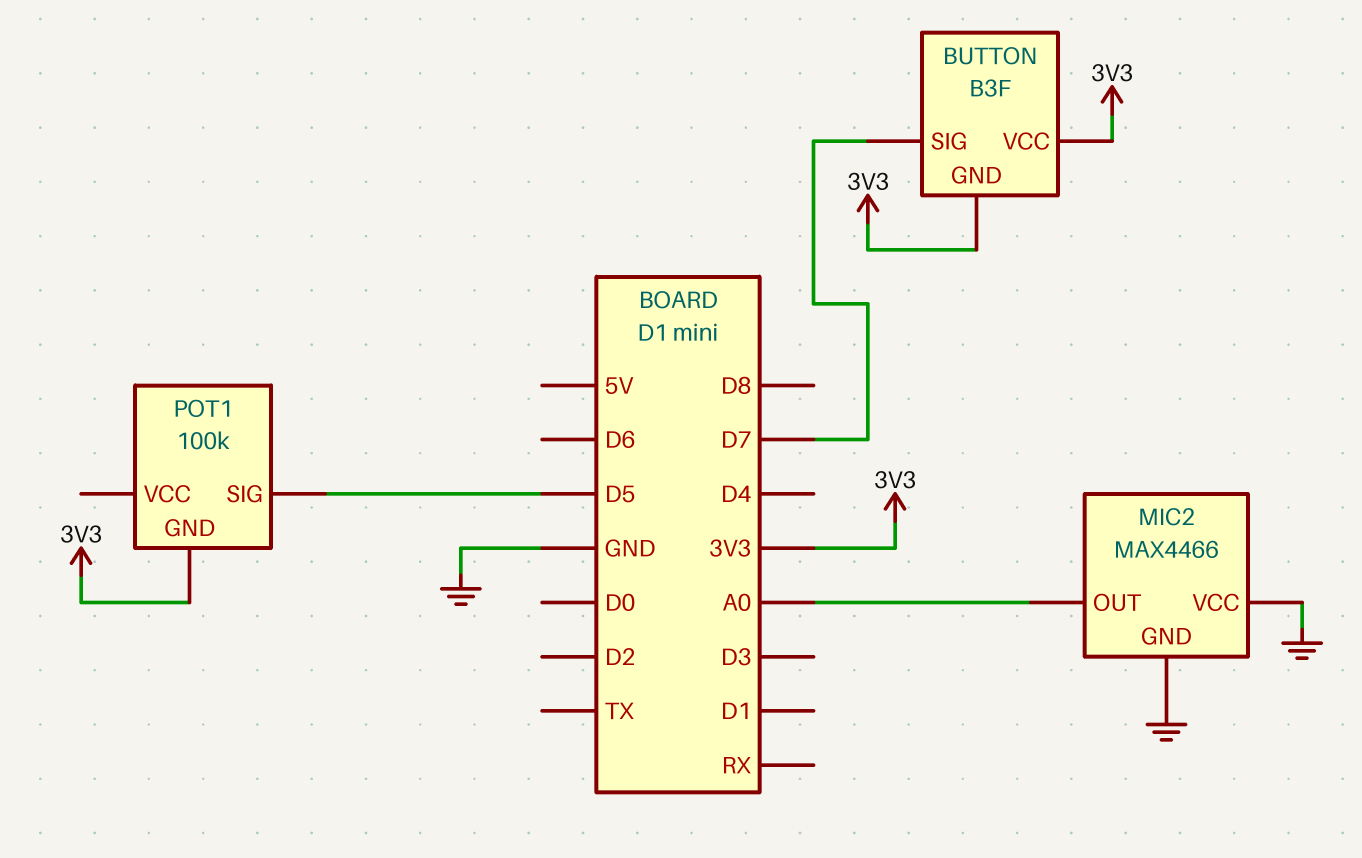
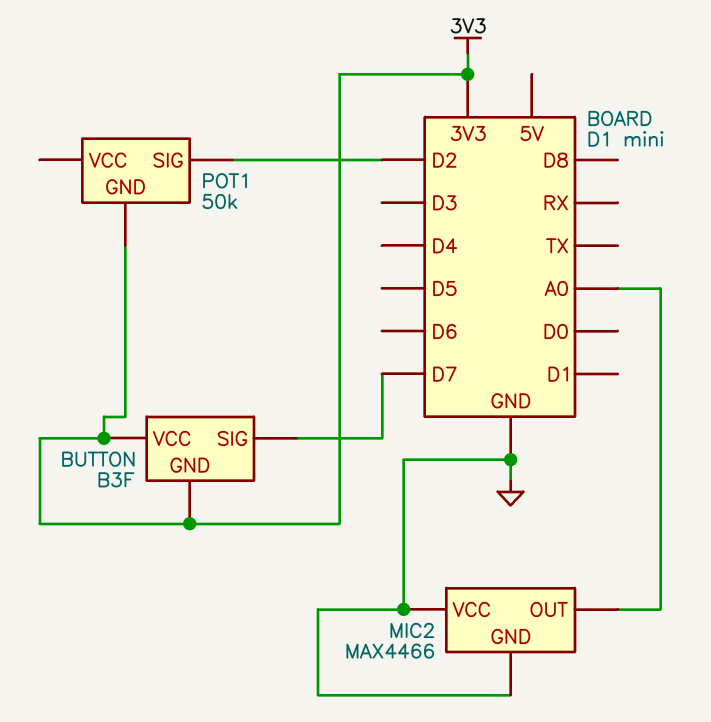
POT1: 100k -> 50k
POT1 pin SIG: D5 -> D2

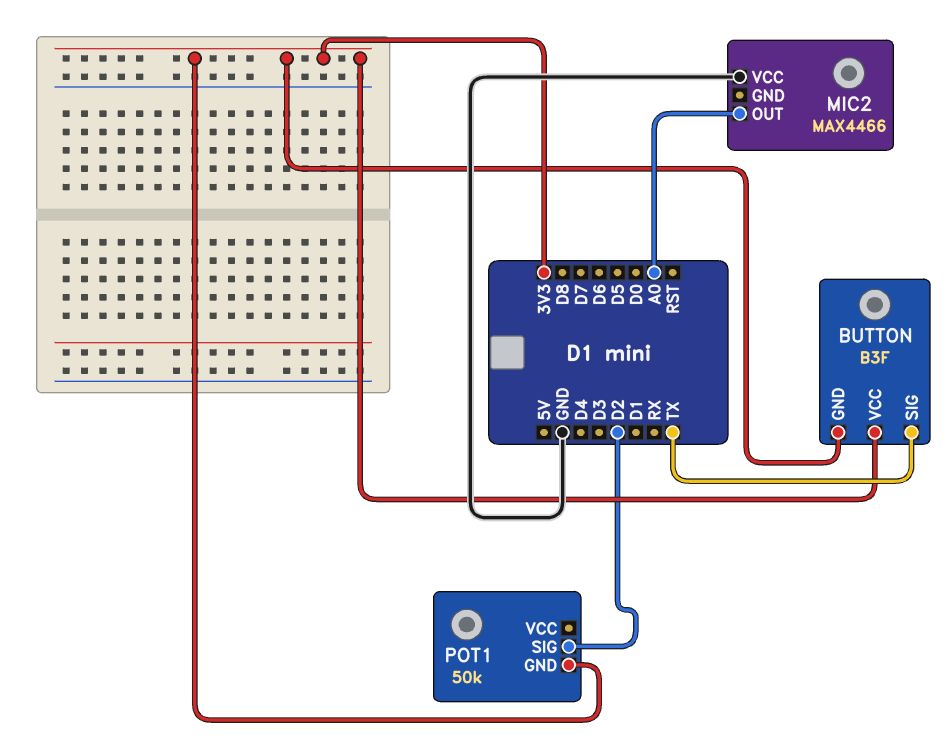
BUTTON pin SIG: D7 -> TX
MIC2 pin GND: GND -> none

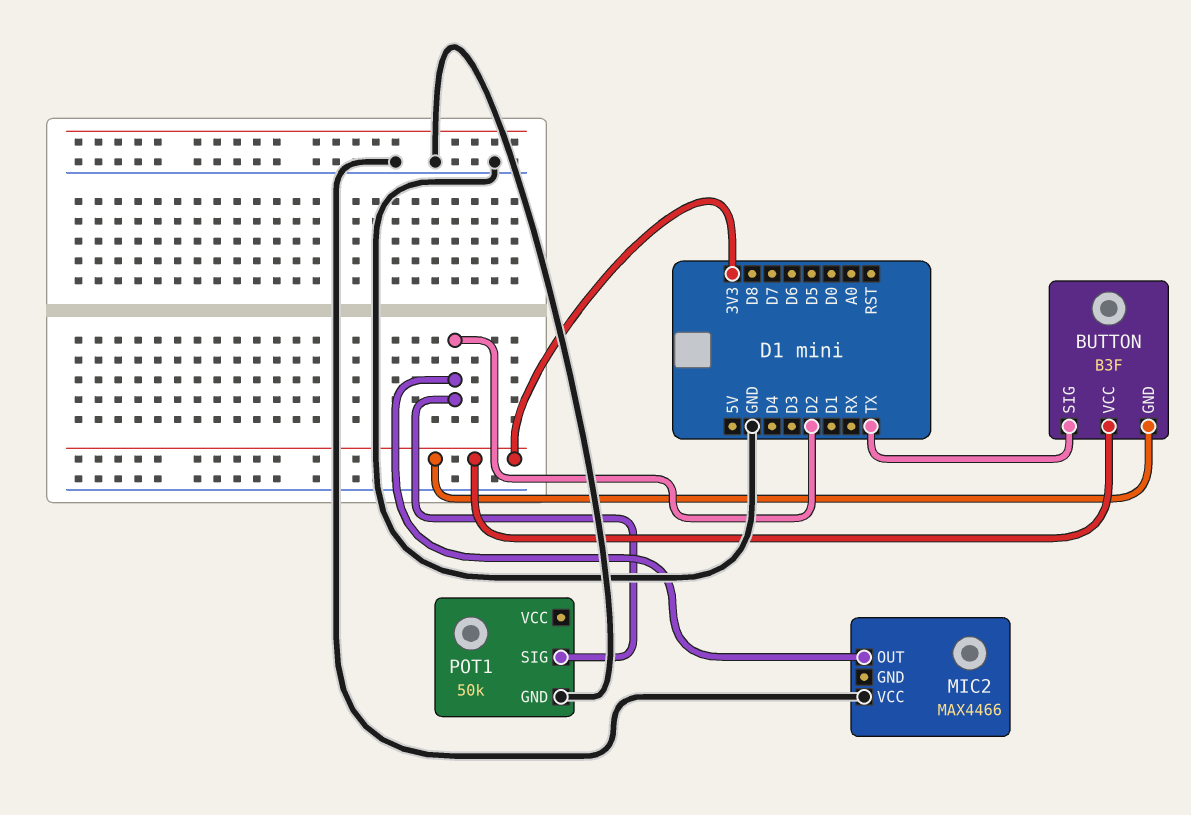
MIC2 pin OUT: A0 -> D2
POT1 pin GND: 3V3 -> GND

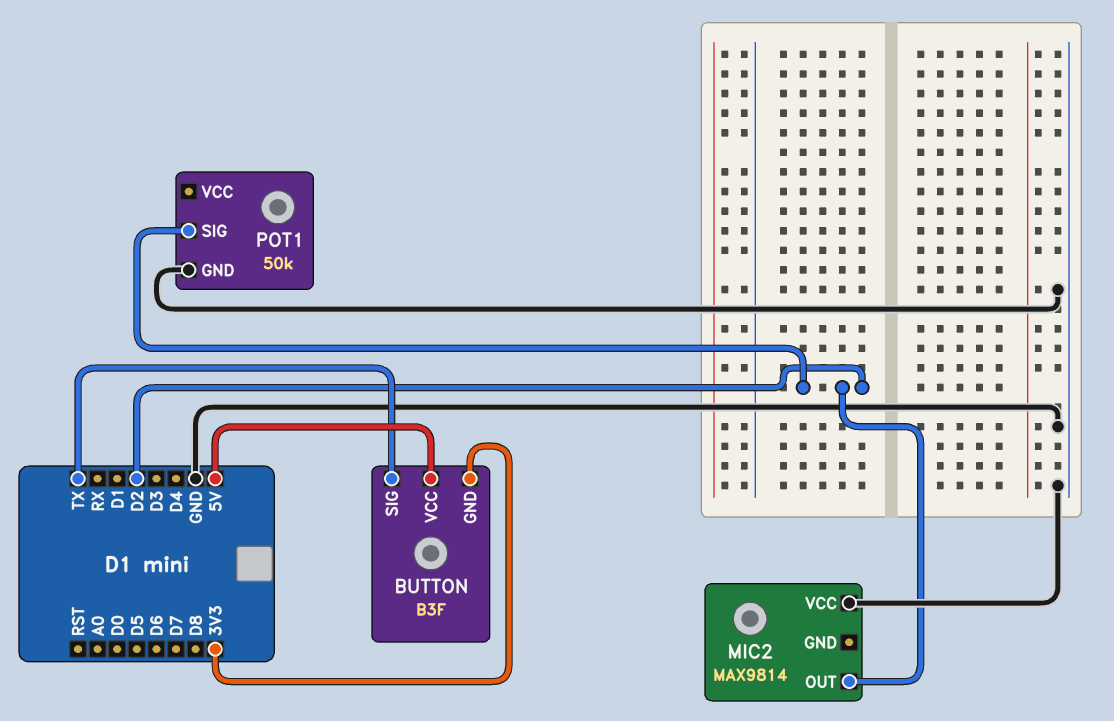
BUTTON pin VCC: 3V3 -> 5V
MIC2: MAX4466 -> MAX9814

